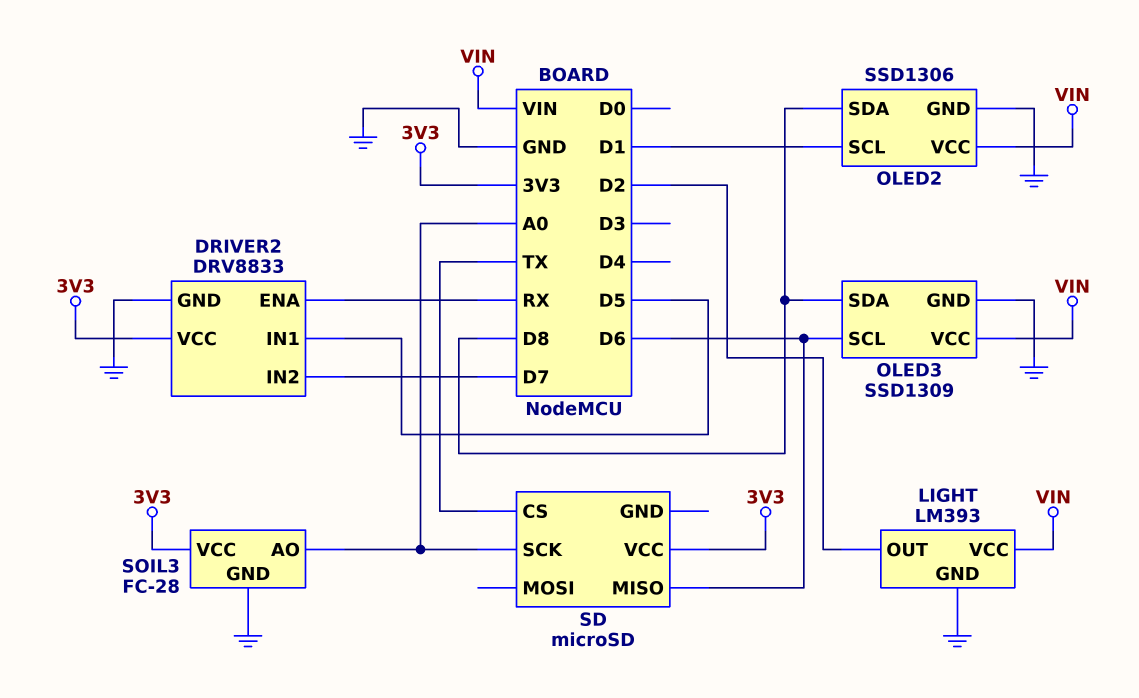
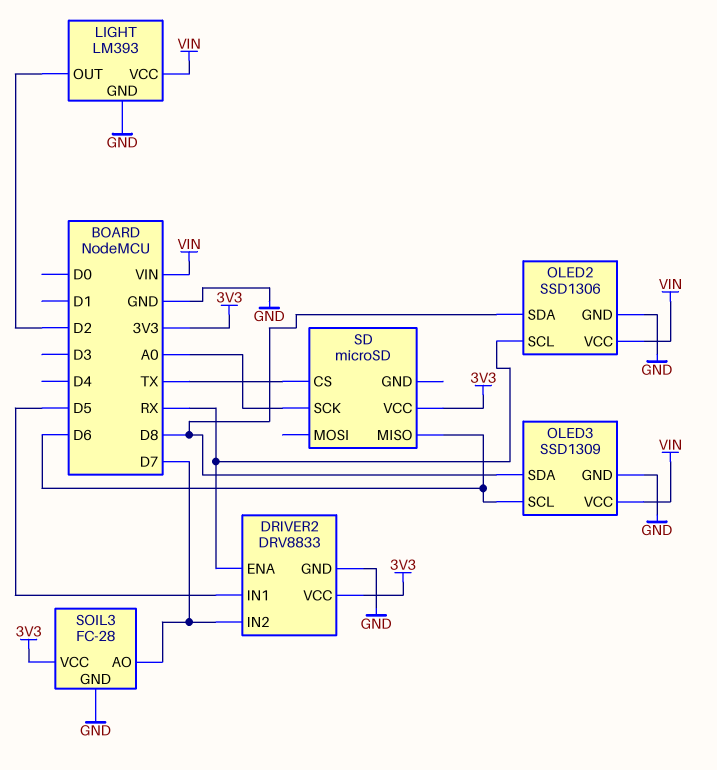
OLED2 pin SCL: D1 -> RX
SOIL3 pin AO: A0 -> D7

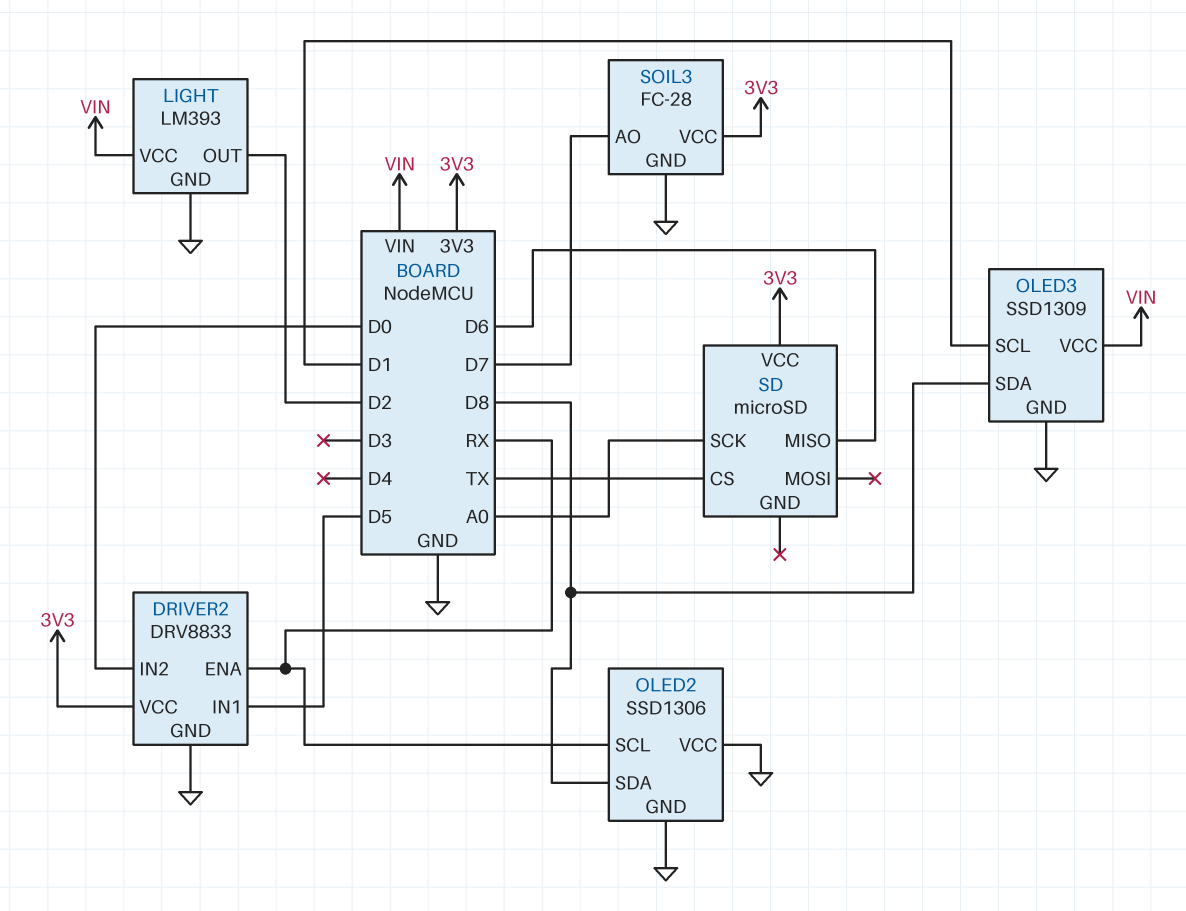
DRIVER2 pin IN2: D7 -> D0
OLED2 pin VCC: VIN -> GND
OLED3 pin SCL: D6 -> D1

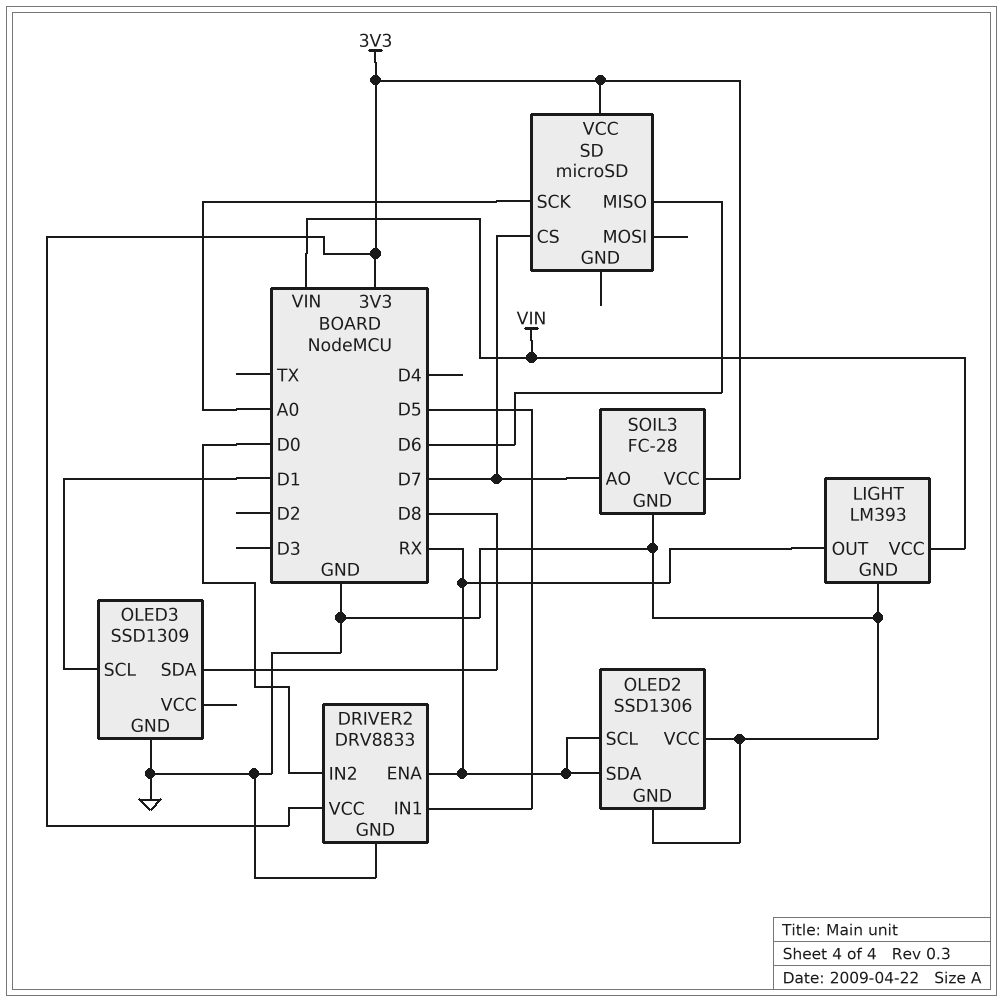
LIGHT pin OUT: D2 -> RX
OLED2 pin SDA: D8 -> RX
OLED3 pin VCC: VIN -> none
SD pin CS: TX -> D7

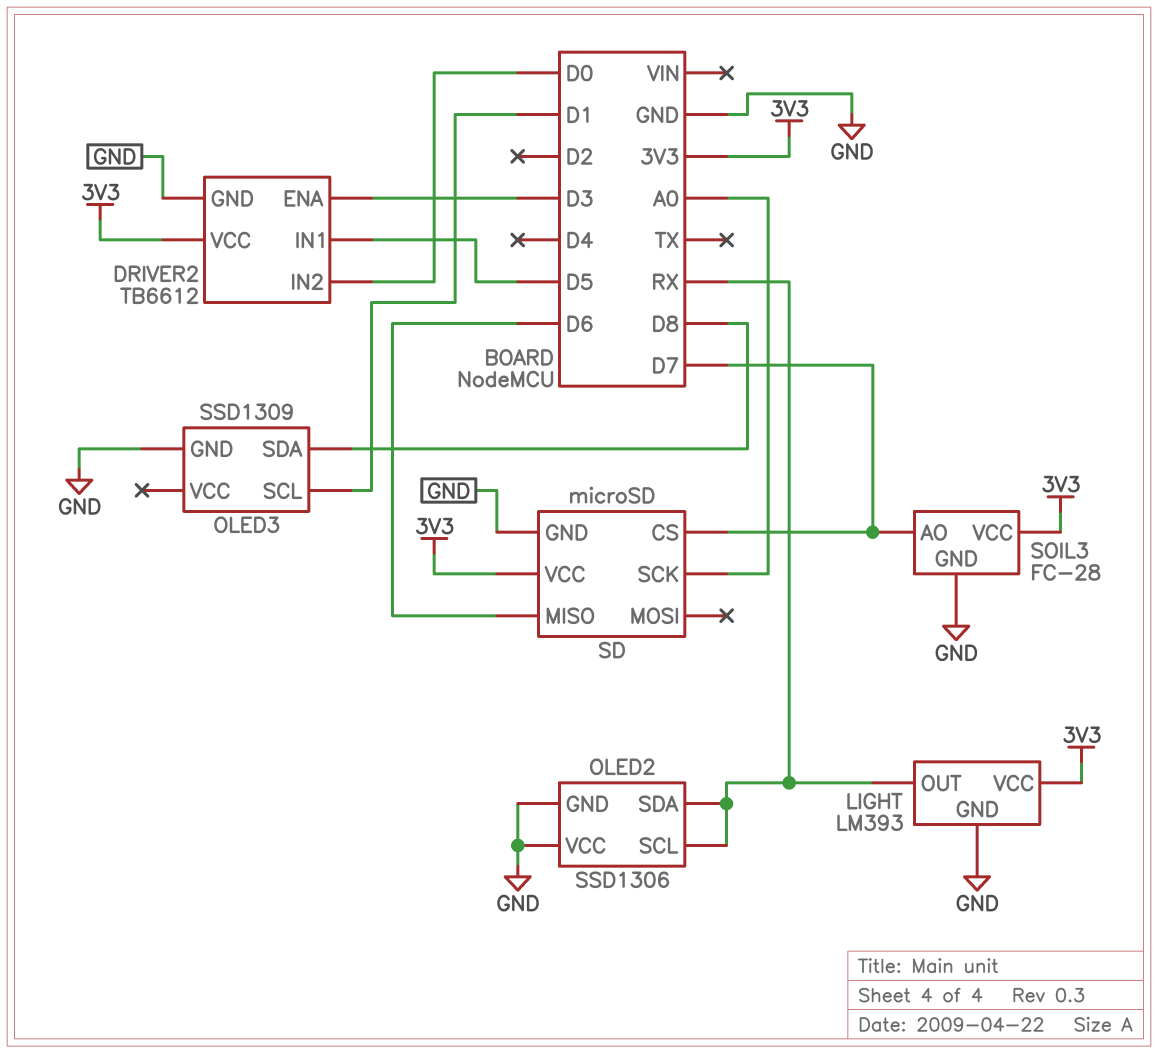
DRIVER2: DRV8833 -> TB6612
DRIVER2 pin ENA: RX -> D3
LIGHT pin VCC: VIN -> 3V3
SD pin GND: none -> GND

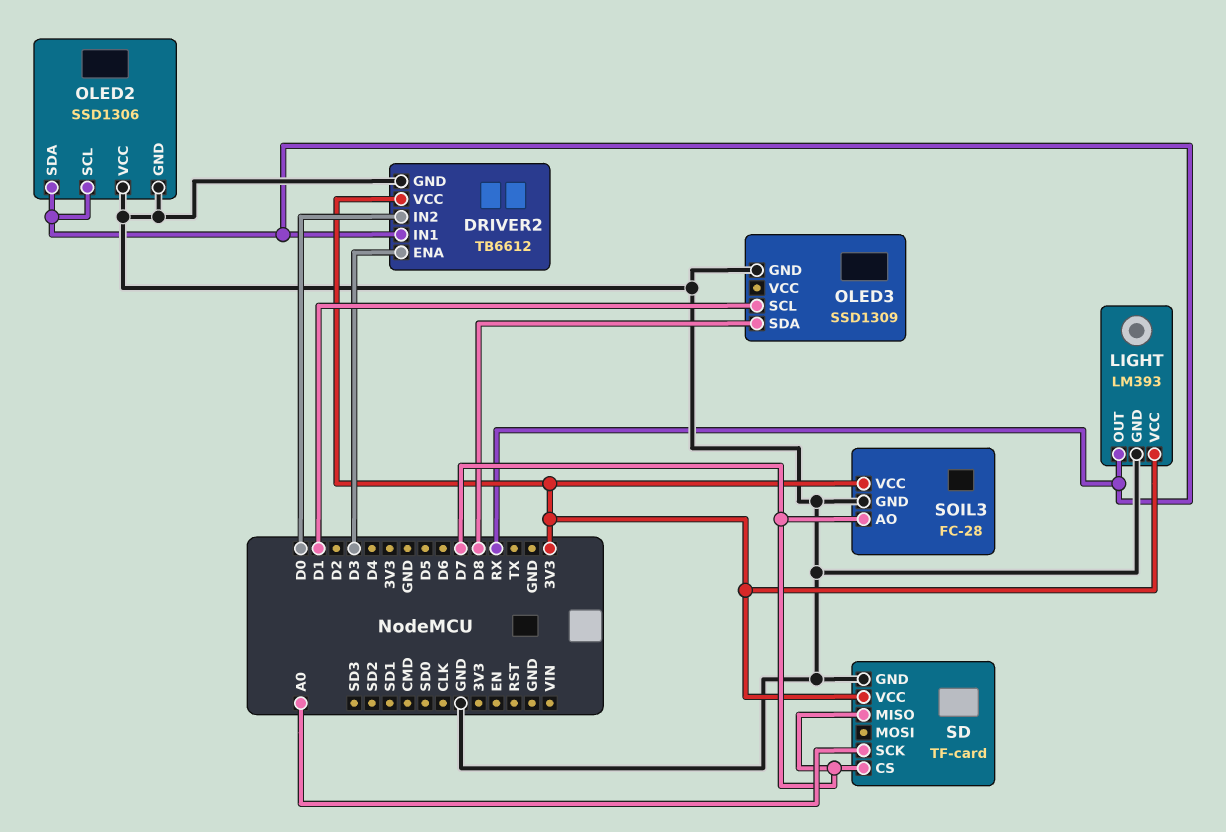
DRIVER2 pin IN1: D5 -> RX
SD: microSD -> TF-card
SD pin MISO: D6 -> D7

